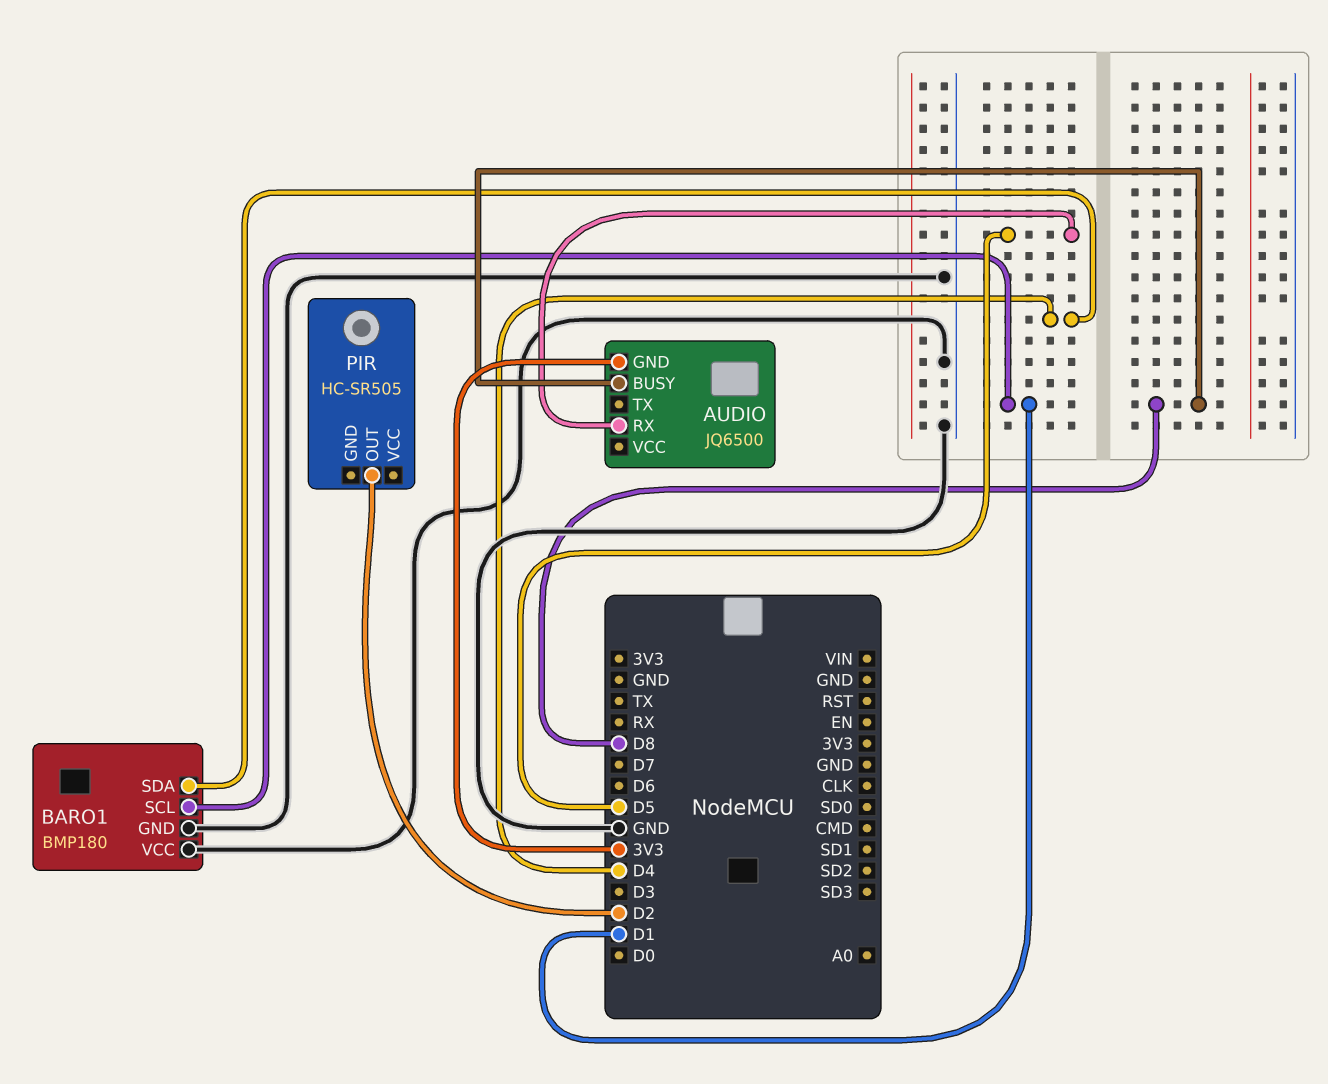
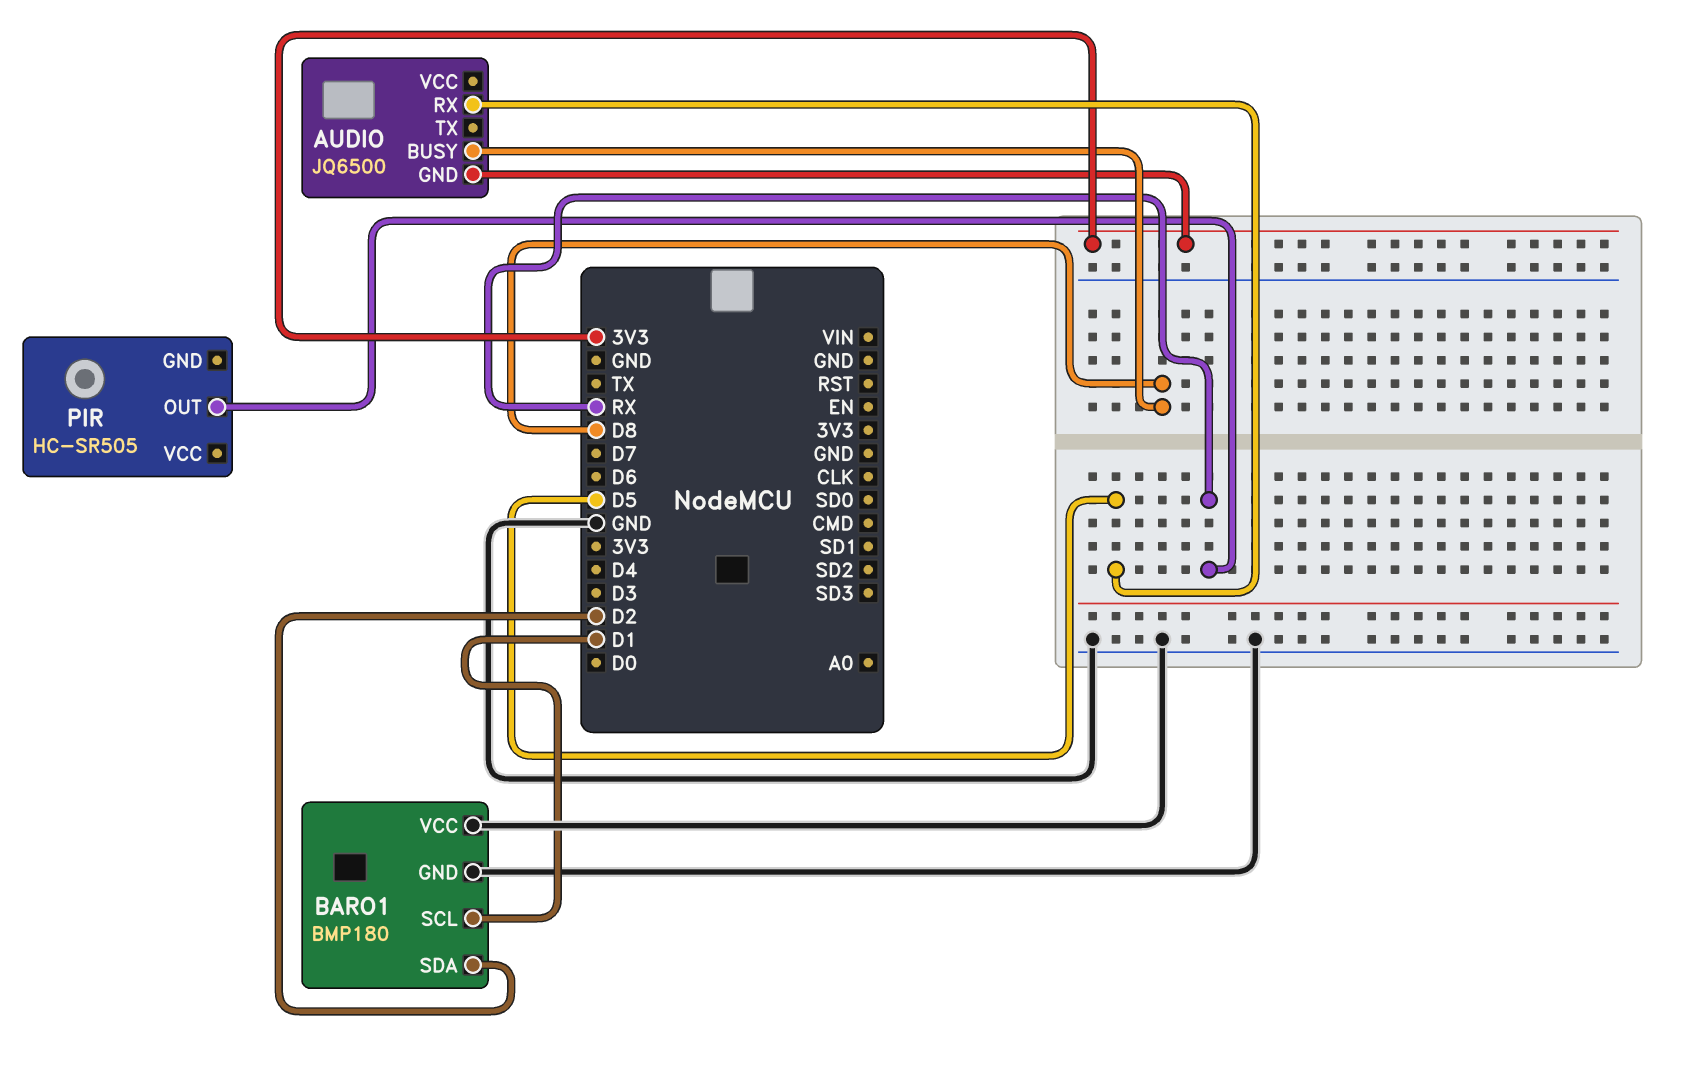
BARO1 pin SDA: D4 -> D2
PIR pin OUT: D2 -> RX

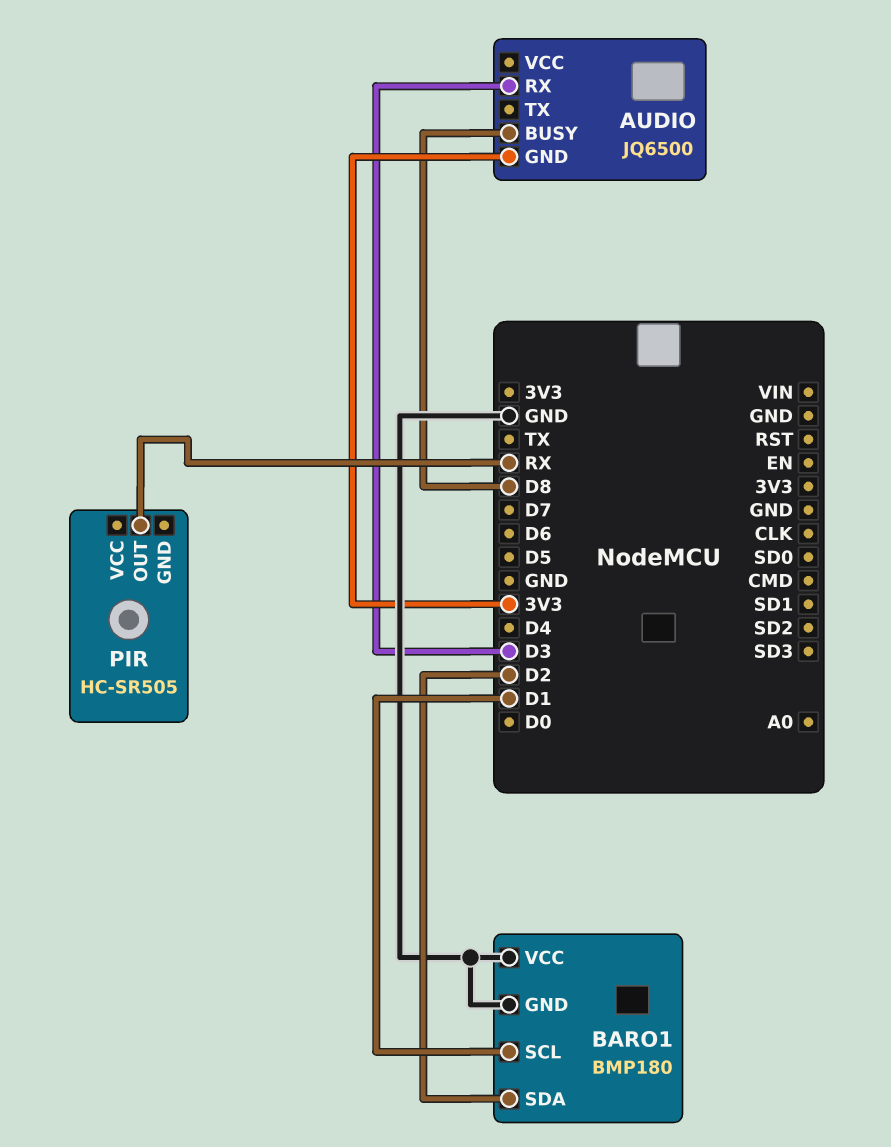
AUDIO pin RX: D5 -> D3

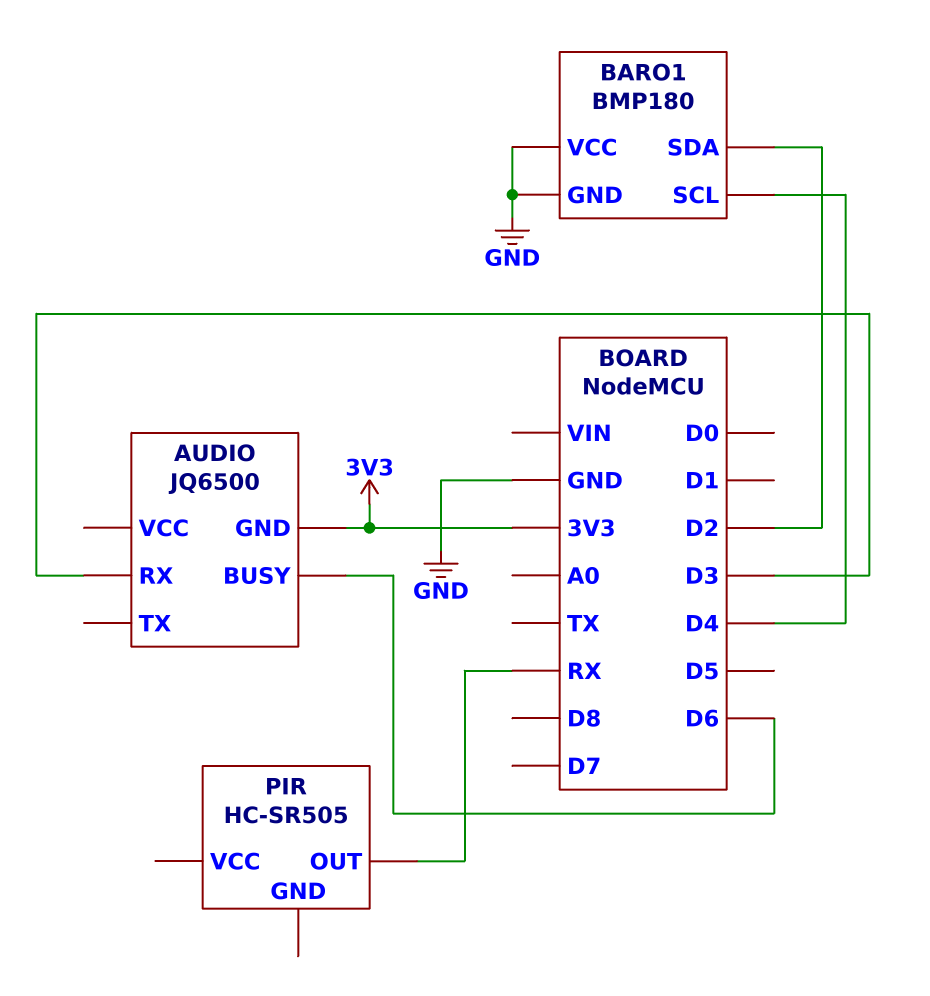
AUDIO pin BUSY: D8 -> D6
BARO1 pin SCL: D1 -> D4

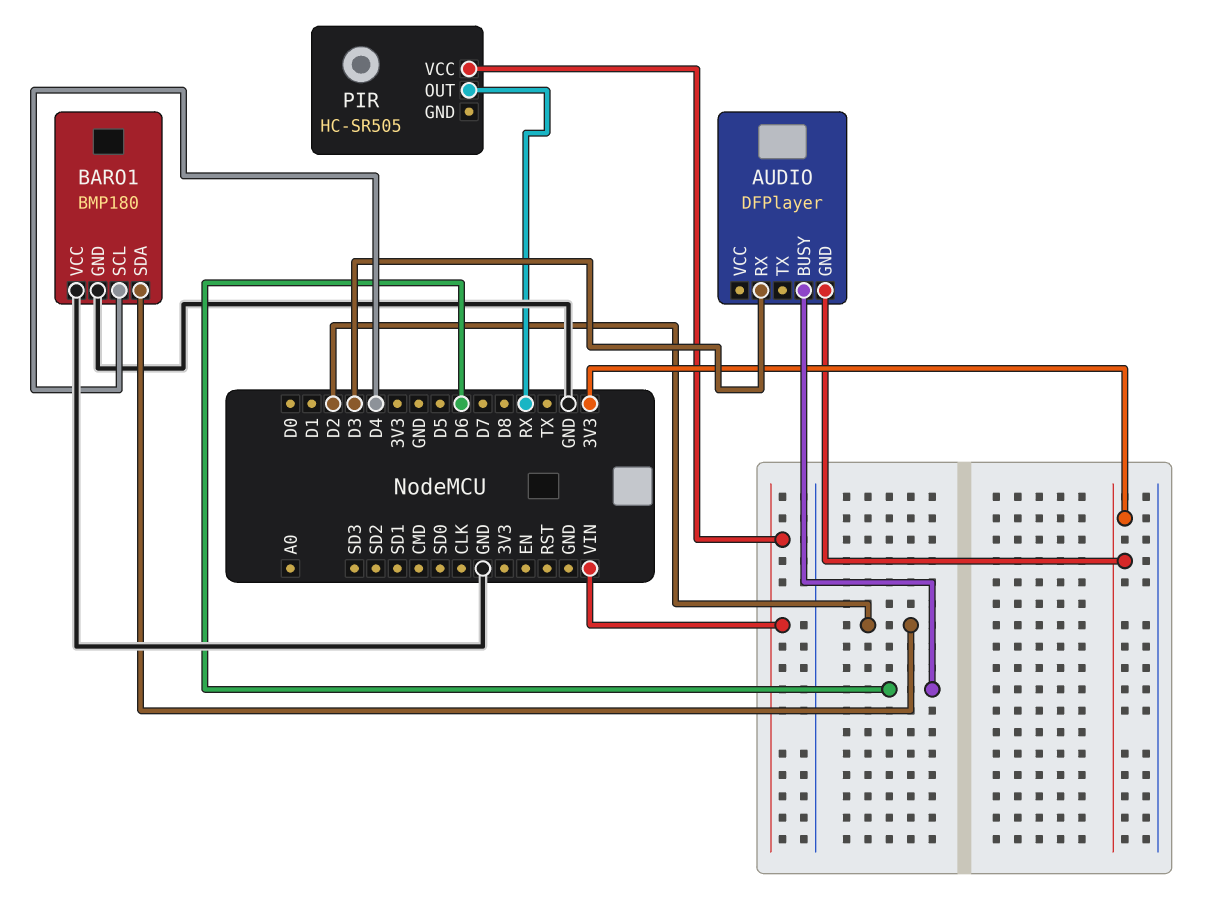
AUDIO: JQ6500 -> DFPlayer
PIR pin VCC: none -> VIN

